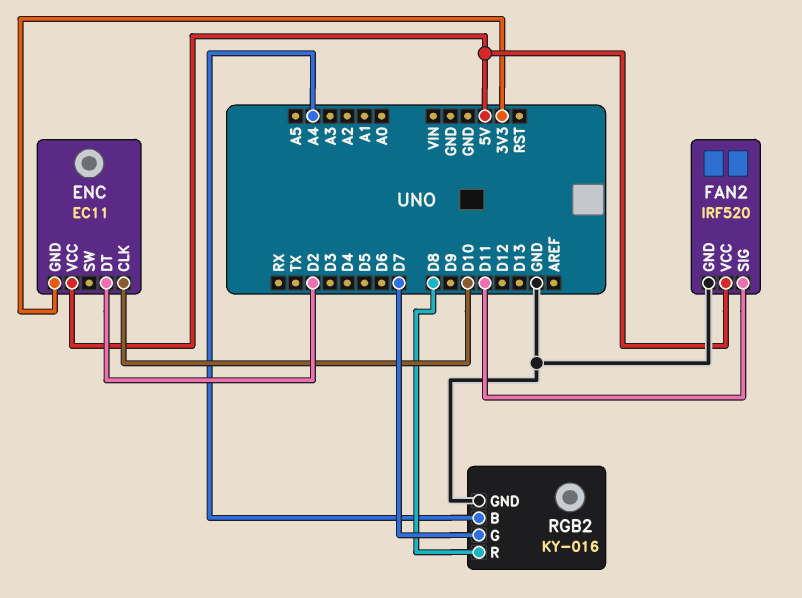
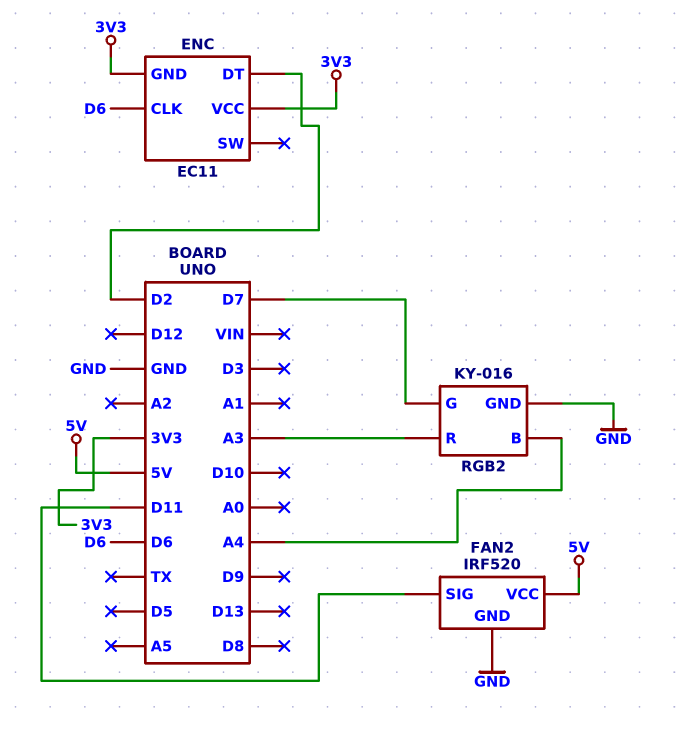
ENC pin CLK: D10 -> D6
ENC pin VCC: 5V -> 3V3
RGB2 pin R: D8 -> A3

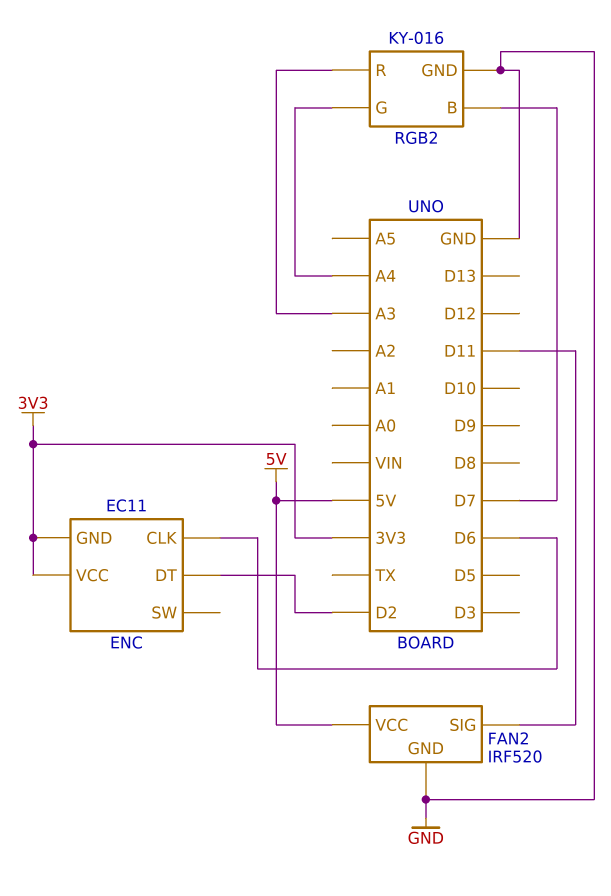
RGB2 pin B: A4 -> D7
RGB2 pin G: D7 -> A4

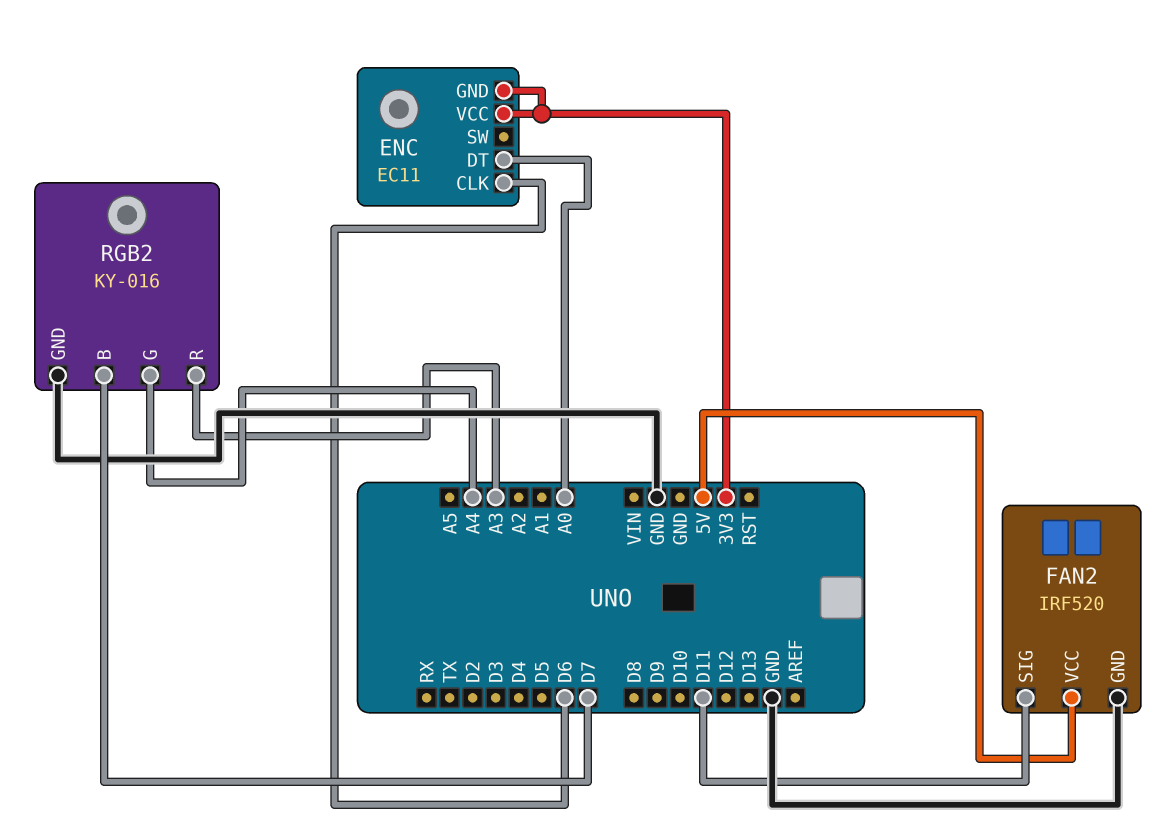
ENC pin DT: D2 -> A0

